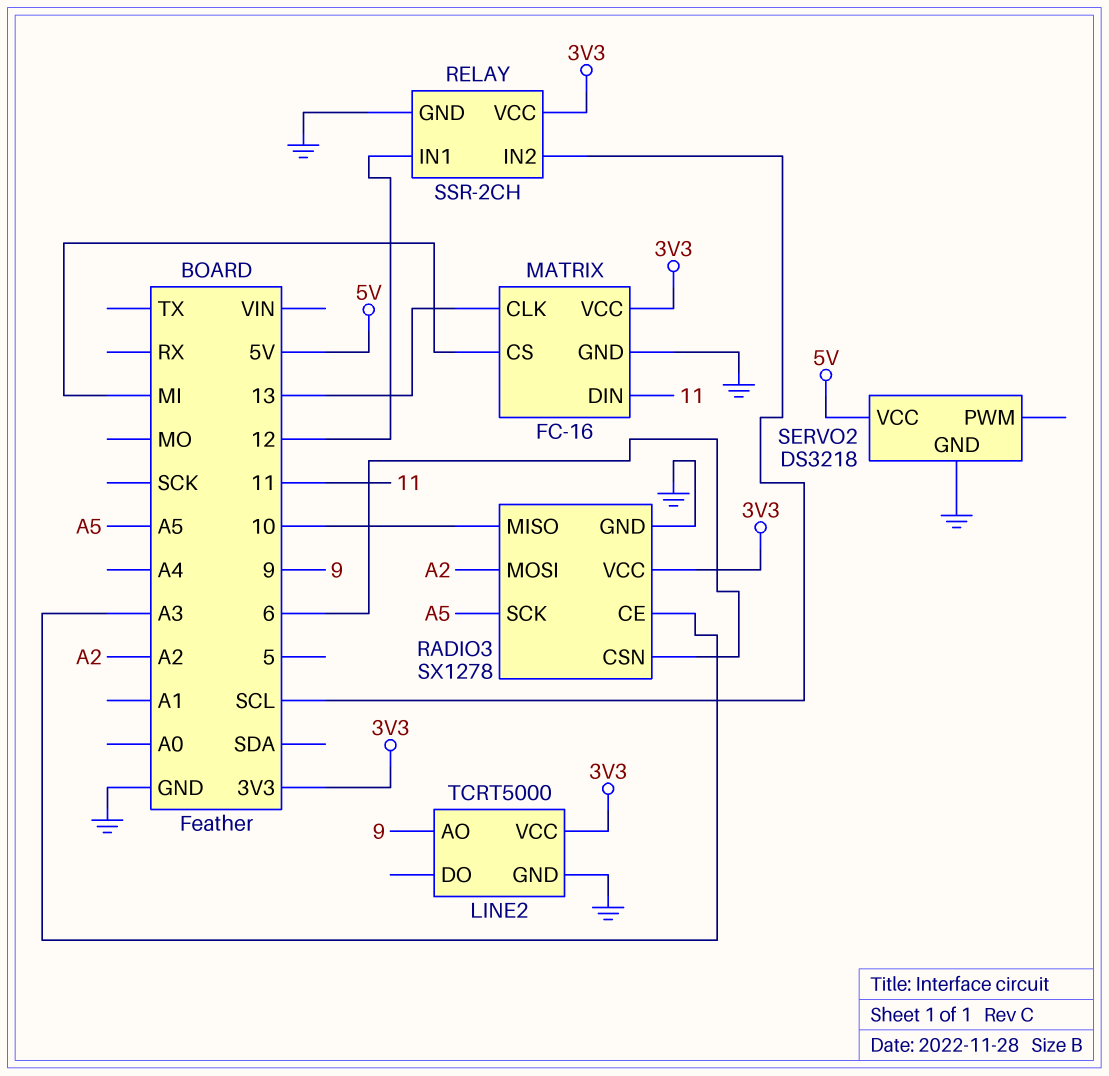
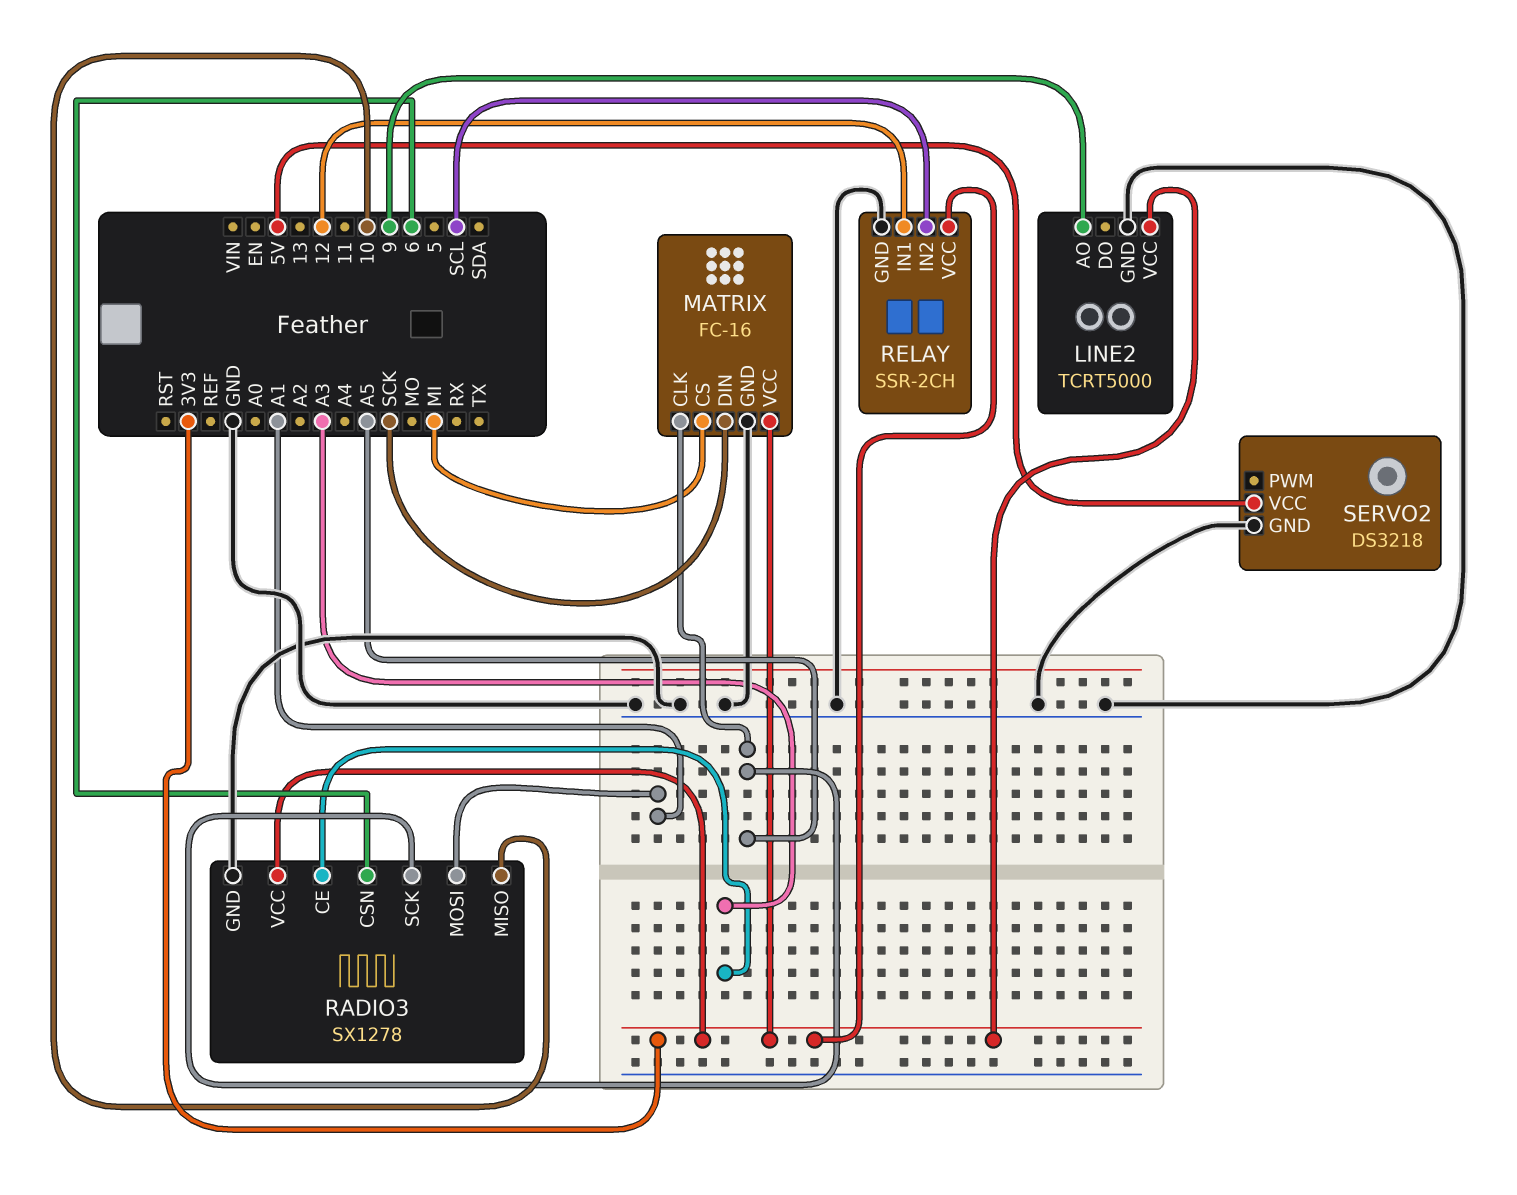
MATRIX pin CLK: 13 -> A5
MATRIX pin DIN: 11 -> SCK
RADIO3 pin MOSI: A2 -> A1

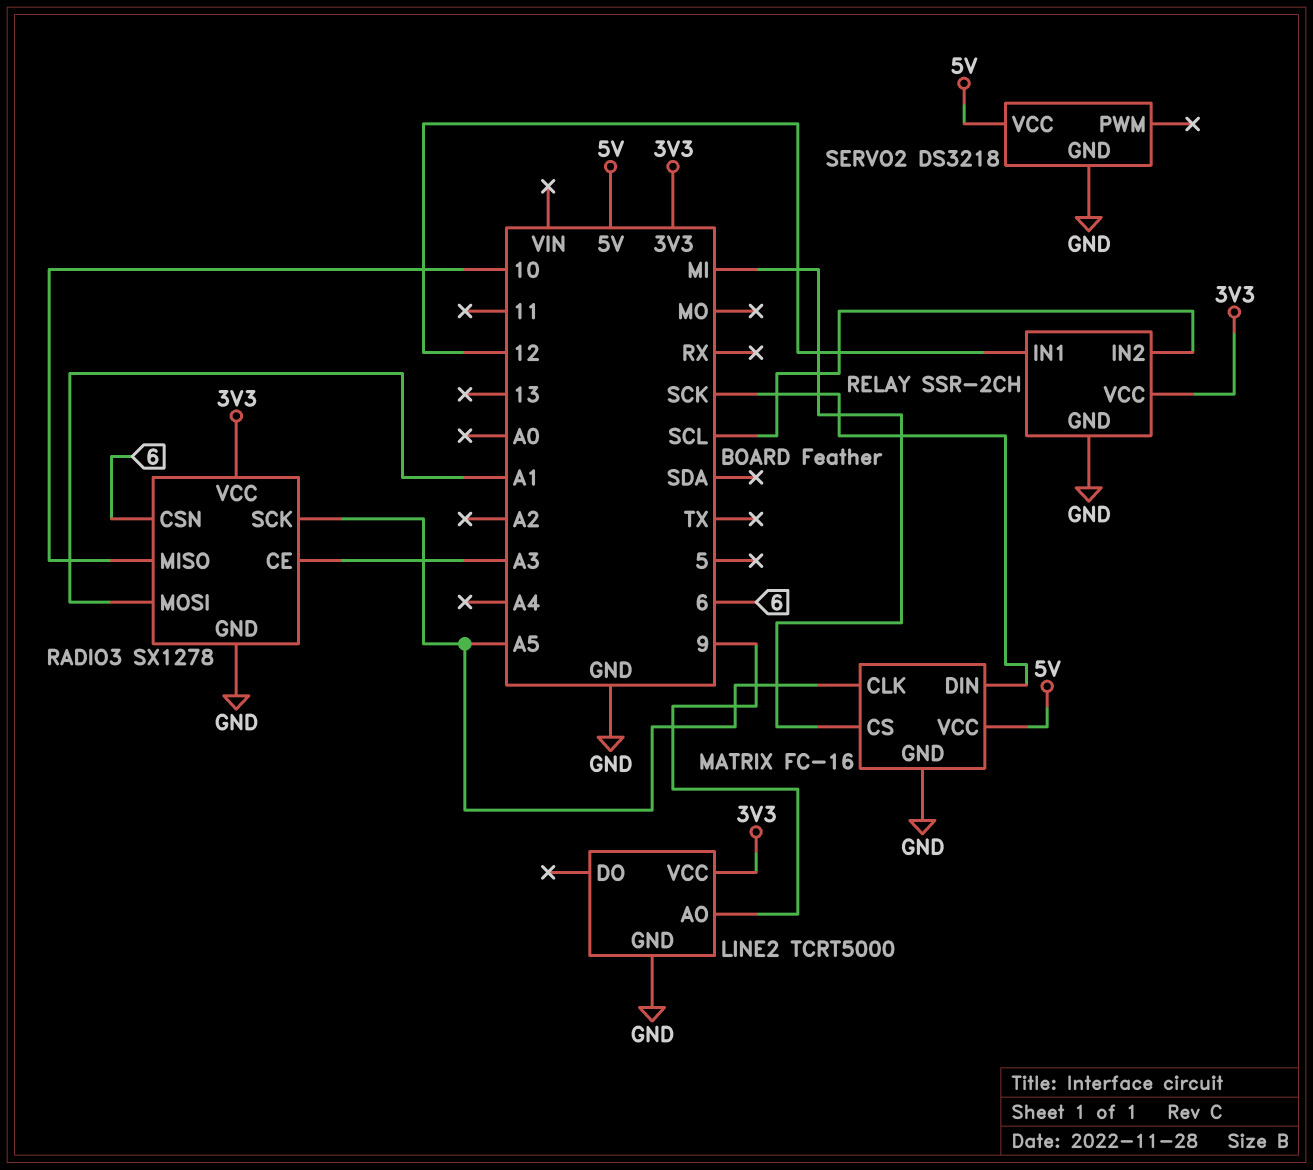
MATRIX pin VCC: 3V3 -> 5V

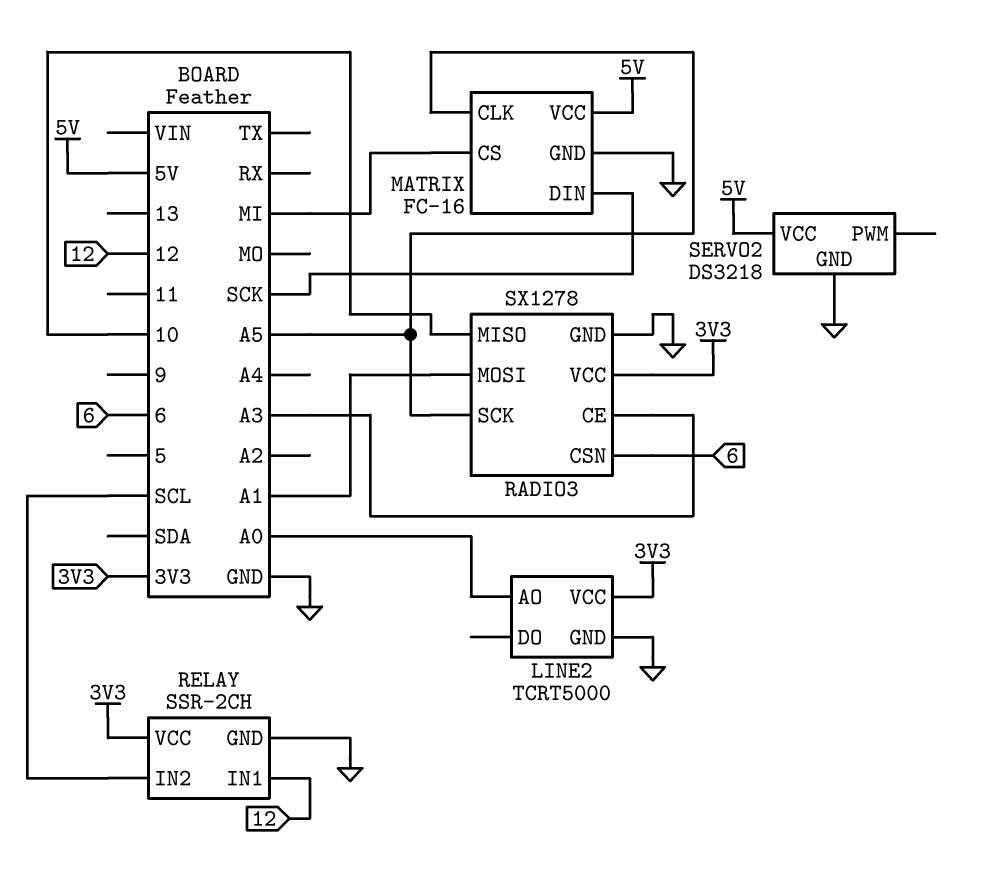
LINE2 pin AO: 9 -> A0

